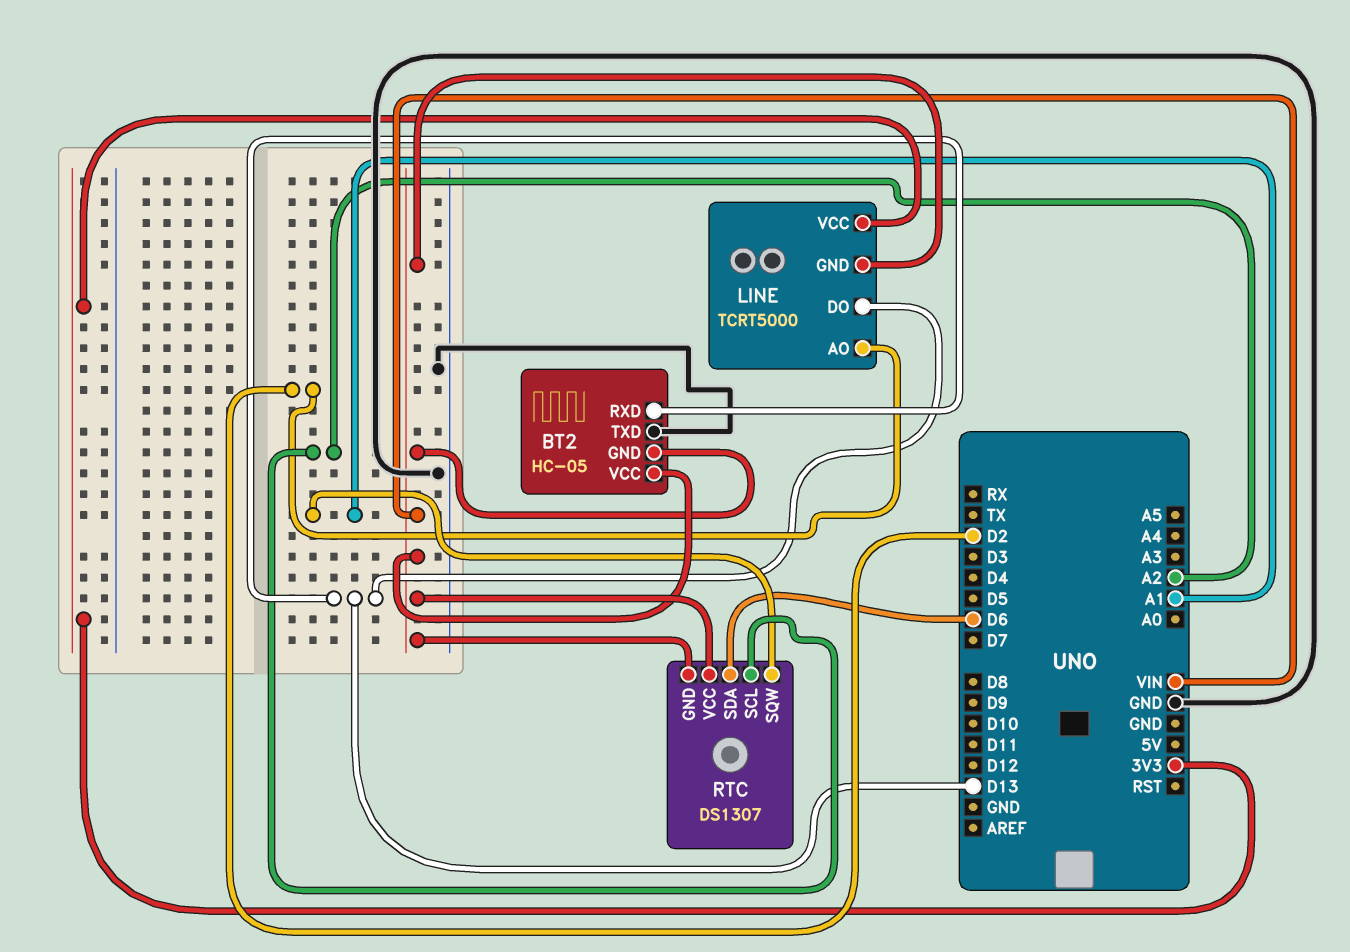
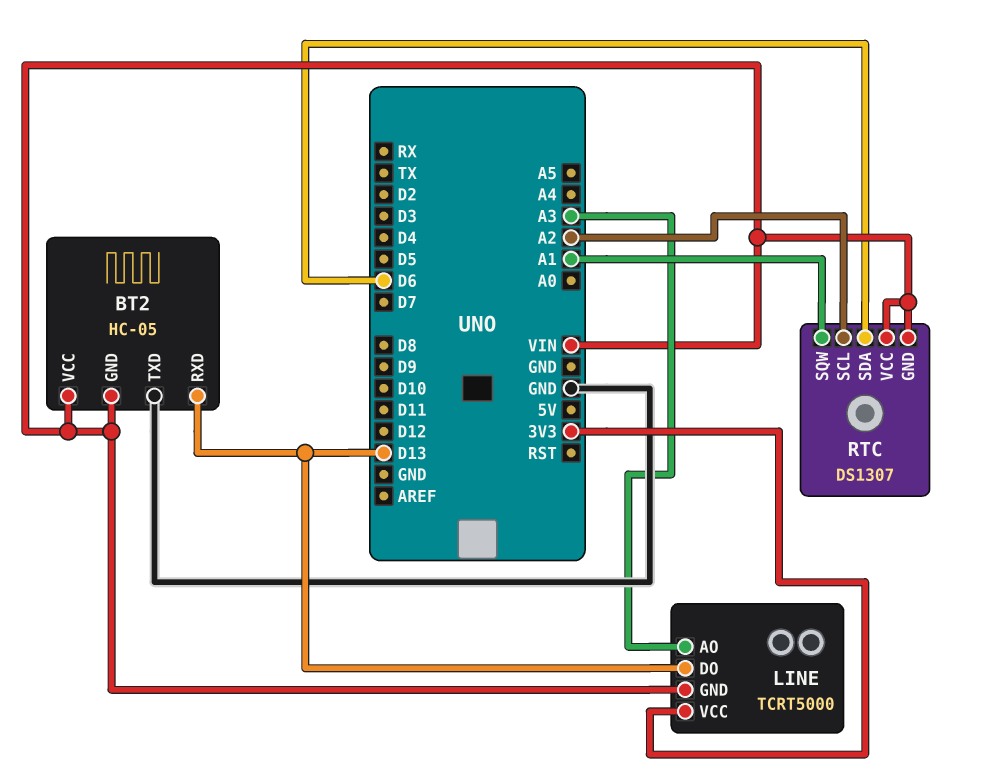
LINE pin AO: D2 -> A3

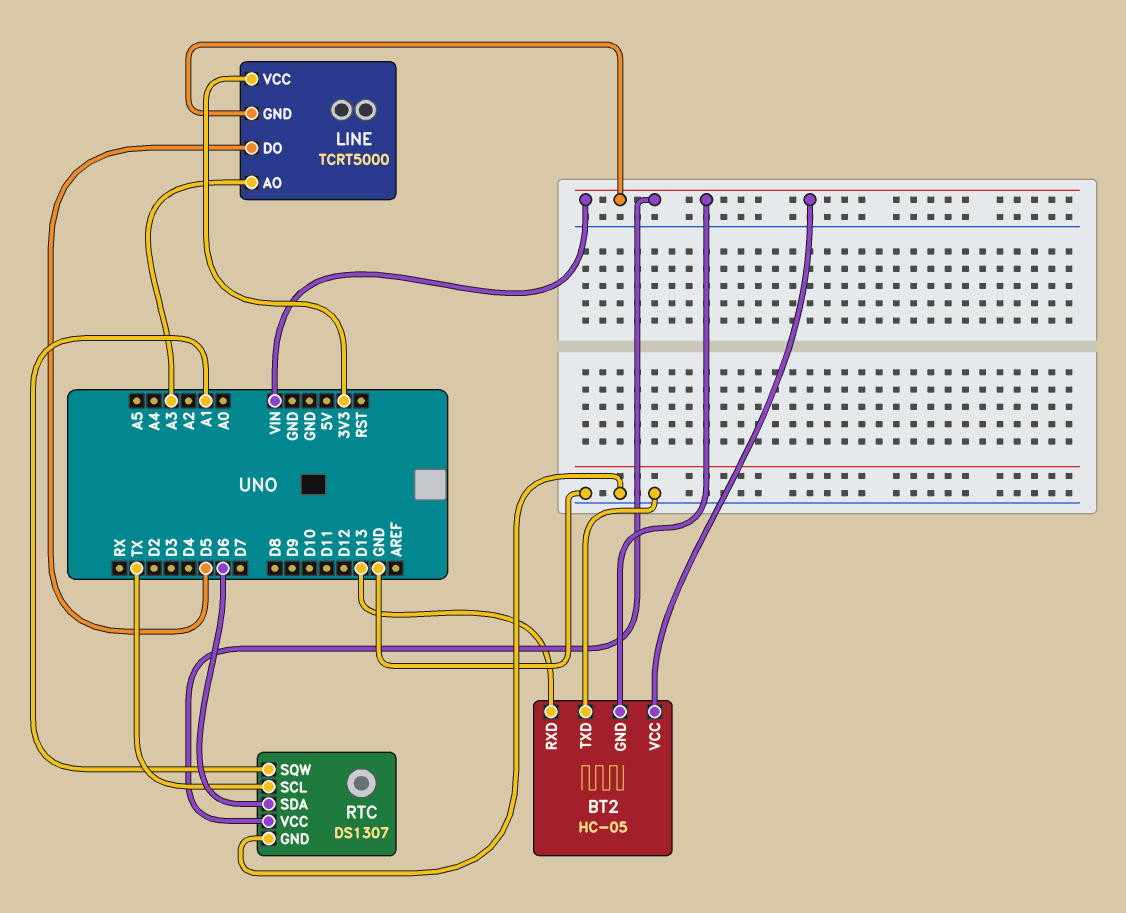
LINE pin DO: D13 -> D5
RTC pin GND: VIN -> GND
RTC pin SCL: A2 -> TX

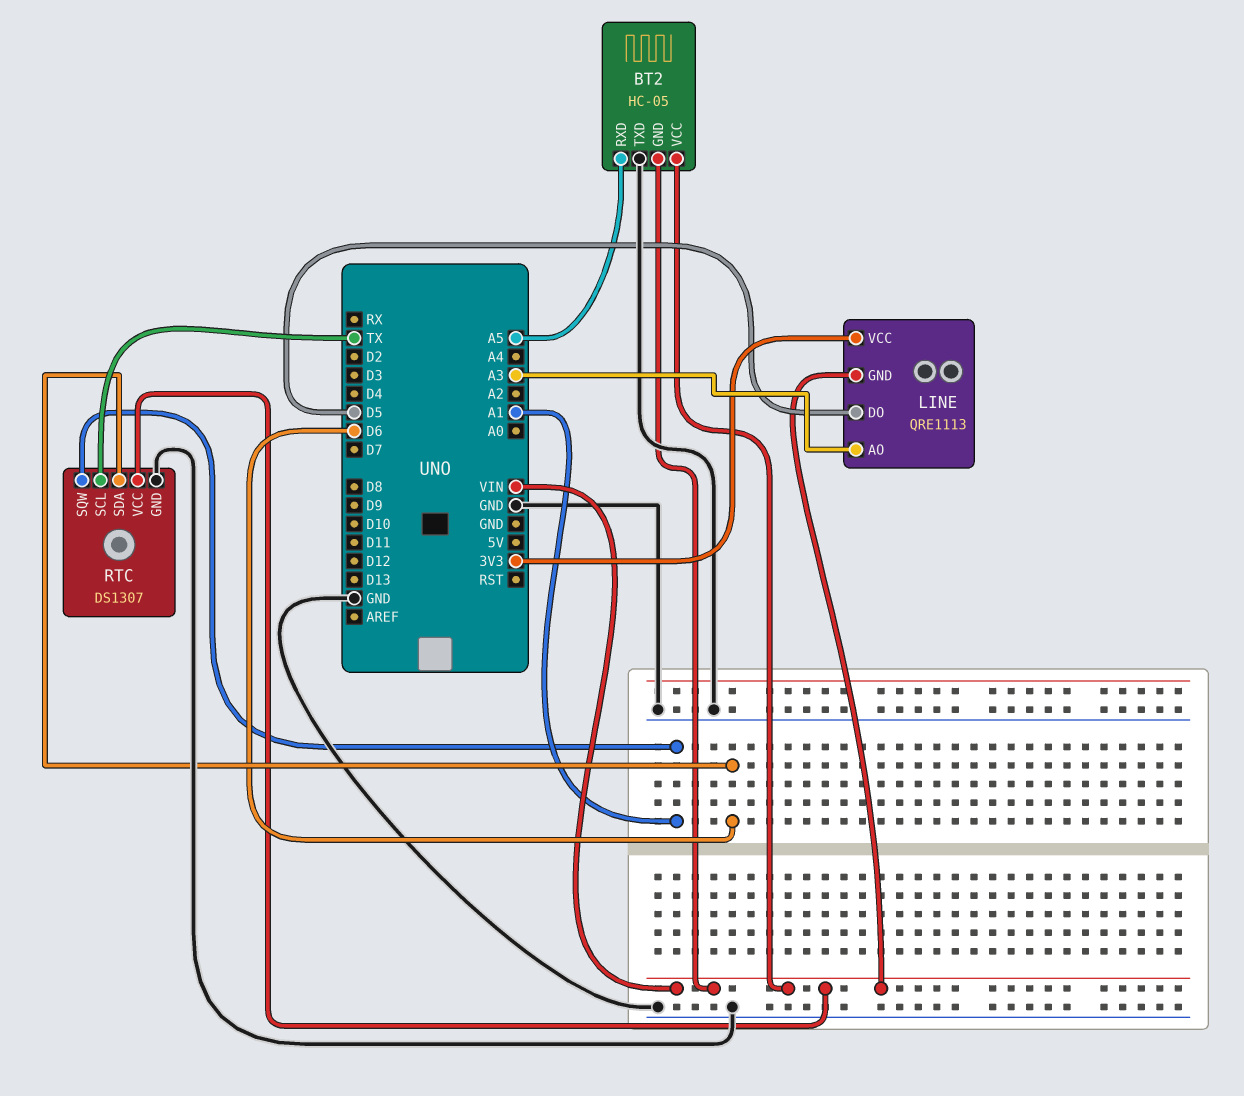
BT2 pin RXD: D13 -> A5
LINE: TCRT5000 -> QRE1113

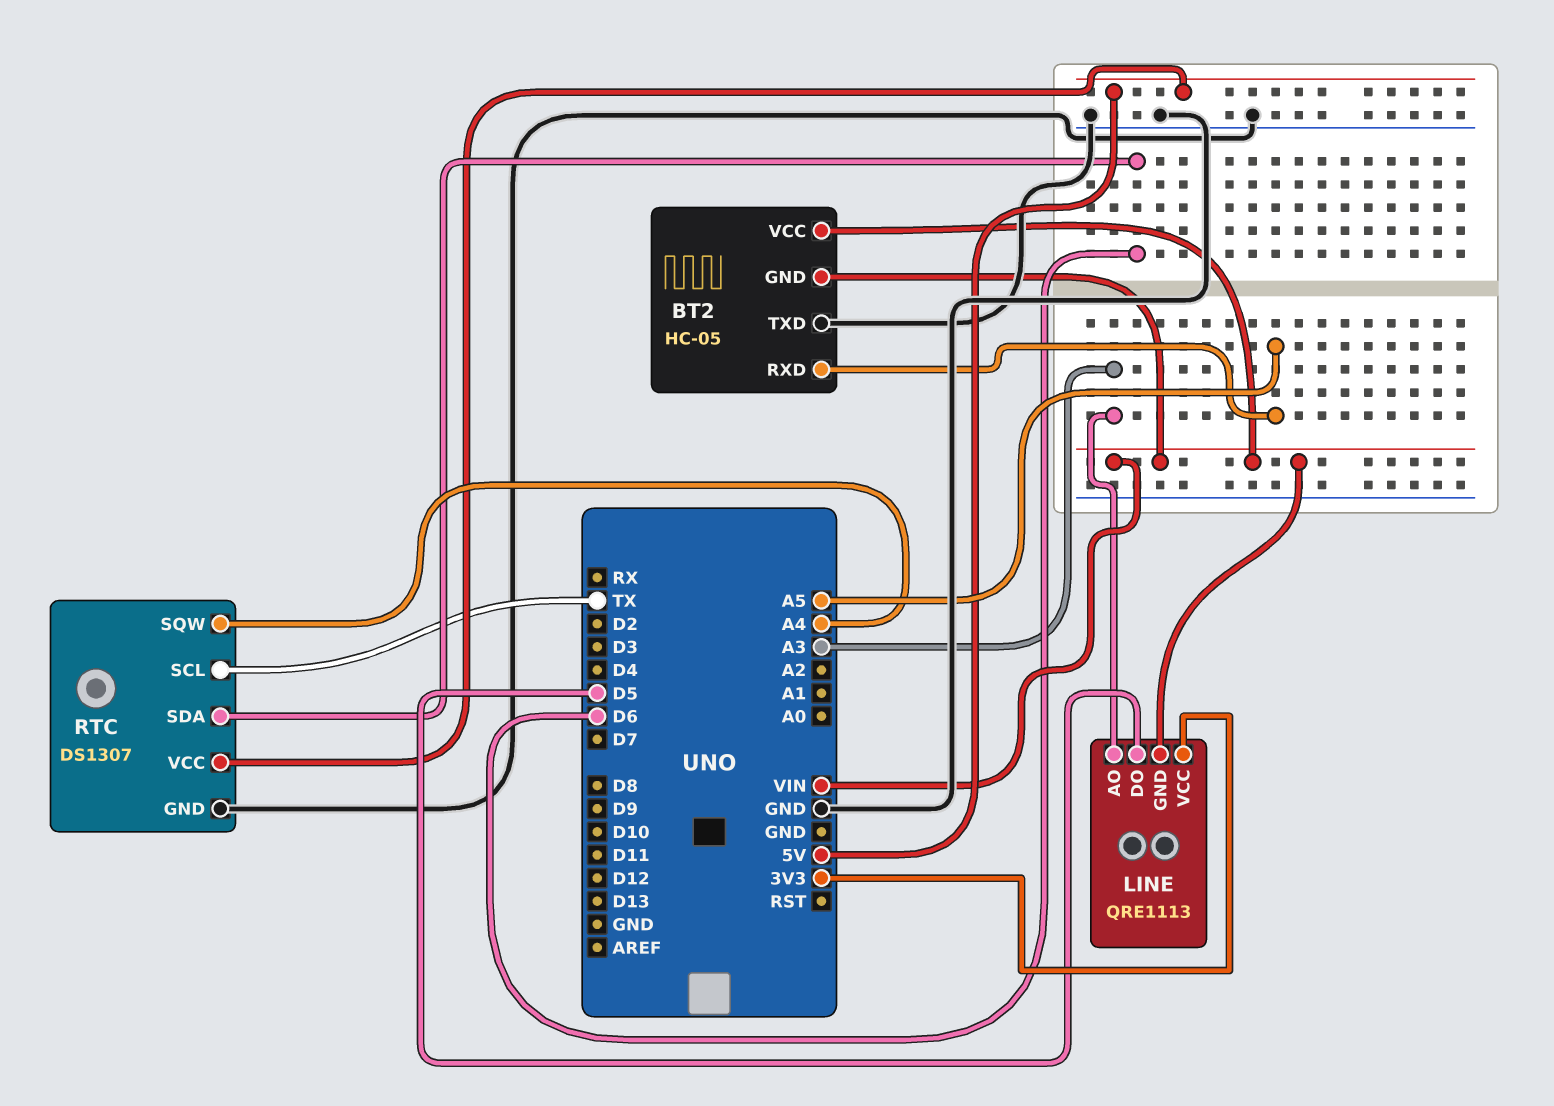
RTC pin SQW: A1 -> A4
RTC pin VCC: VIN -> 5V

